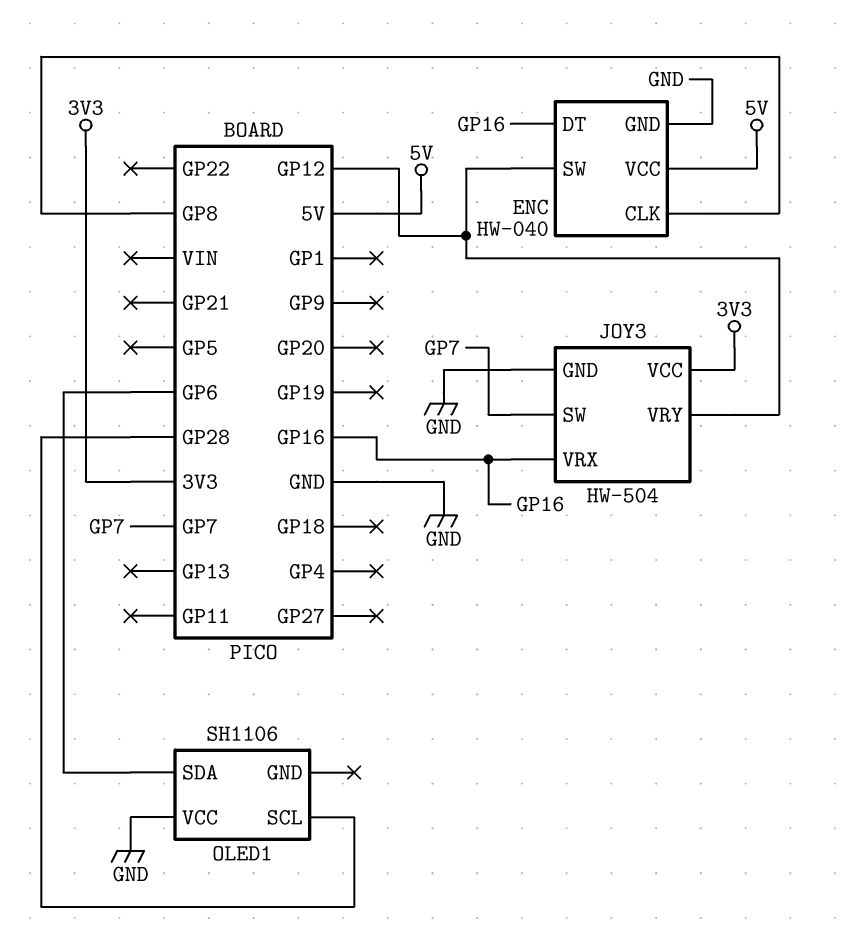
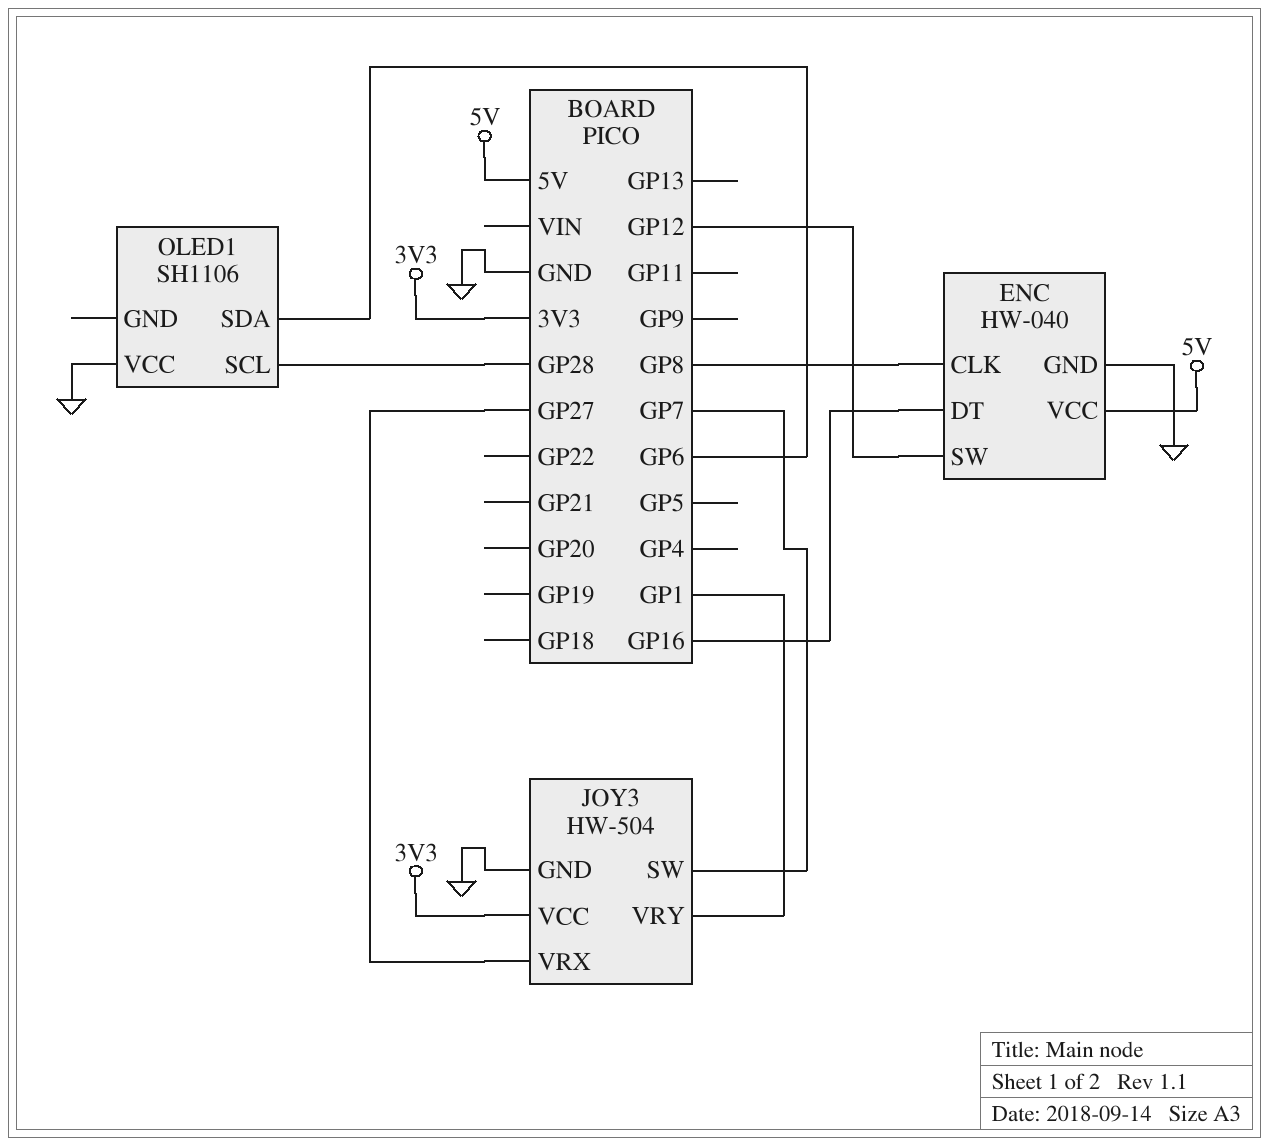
JOY3 pin VRX: GP16 -> GP27
JOY3 pin VRY: GP12 -> GP1

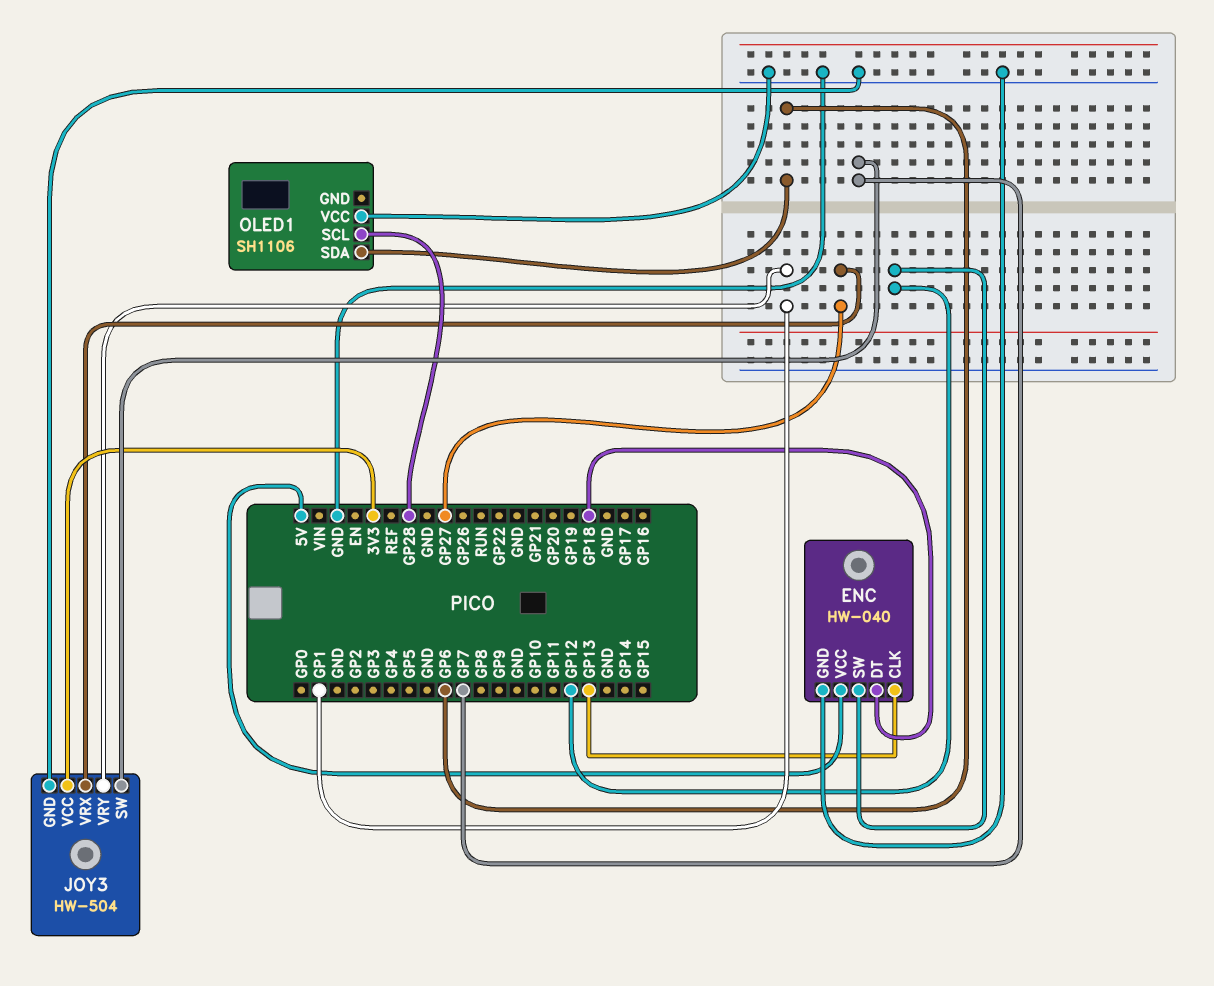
ENC pin CLK: GP8 -> GP13
ENC pin DT: GP16 -> GP18

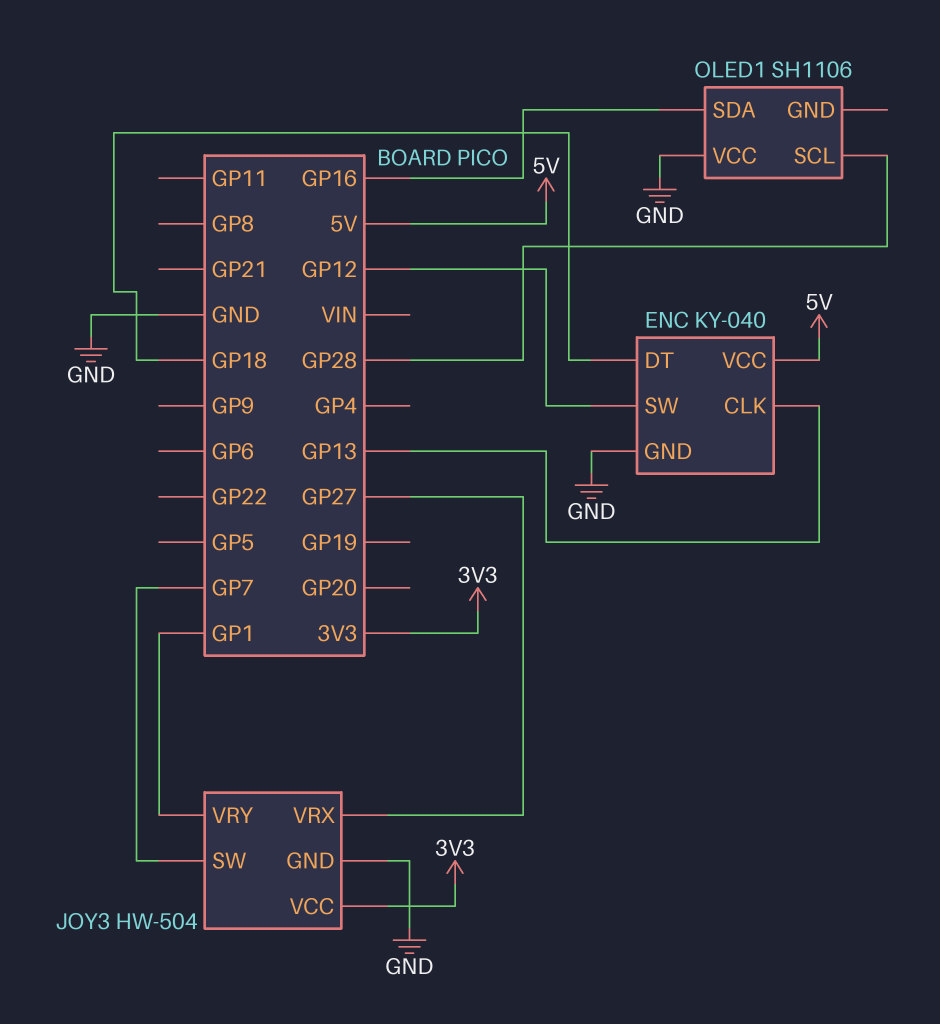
ENC: HW-040 -> KY-040
OLED1 pin SDA: GP6 -> GP16

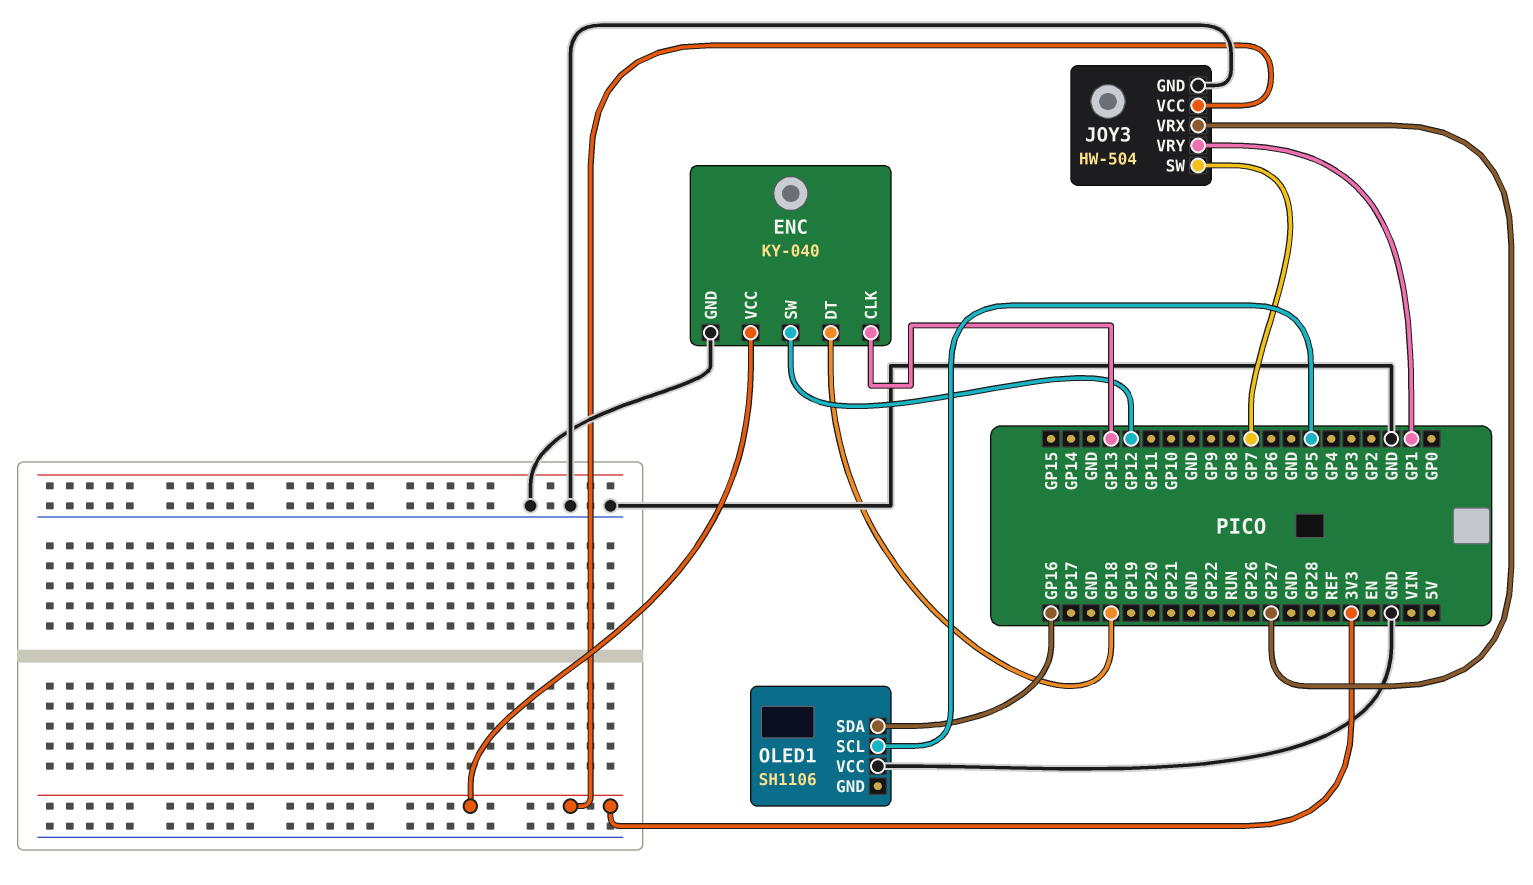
ENC pin VCC: 5V -> 3V3
OLED1 pin SCL: GP28 -> GP5

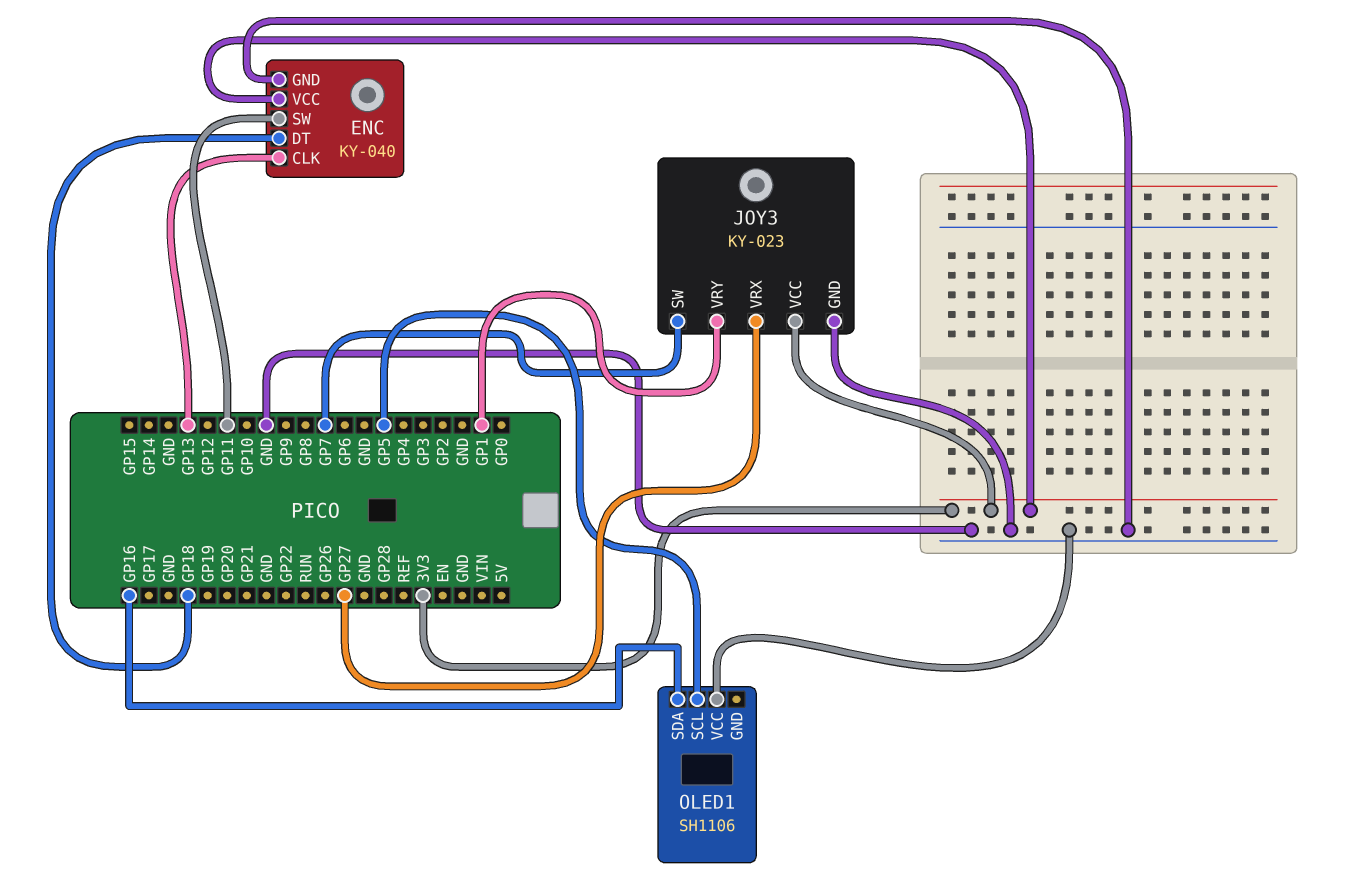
ENC pin SW: GP12 -> GP11
JOY3: HW-504 -> KY-023

